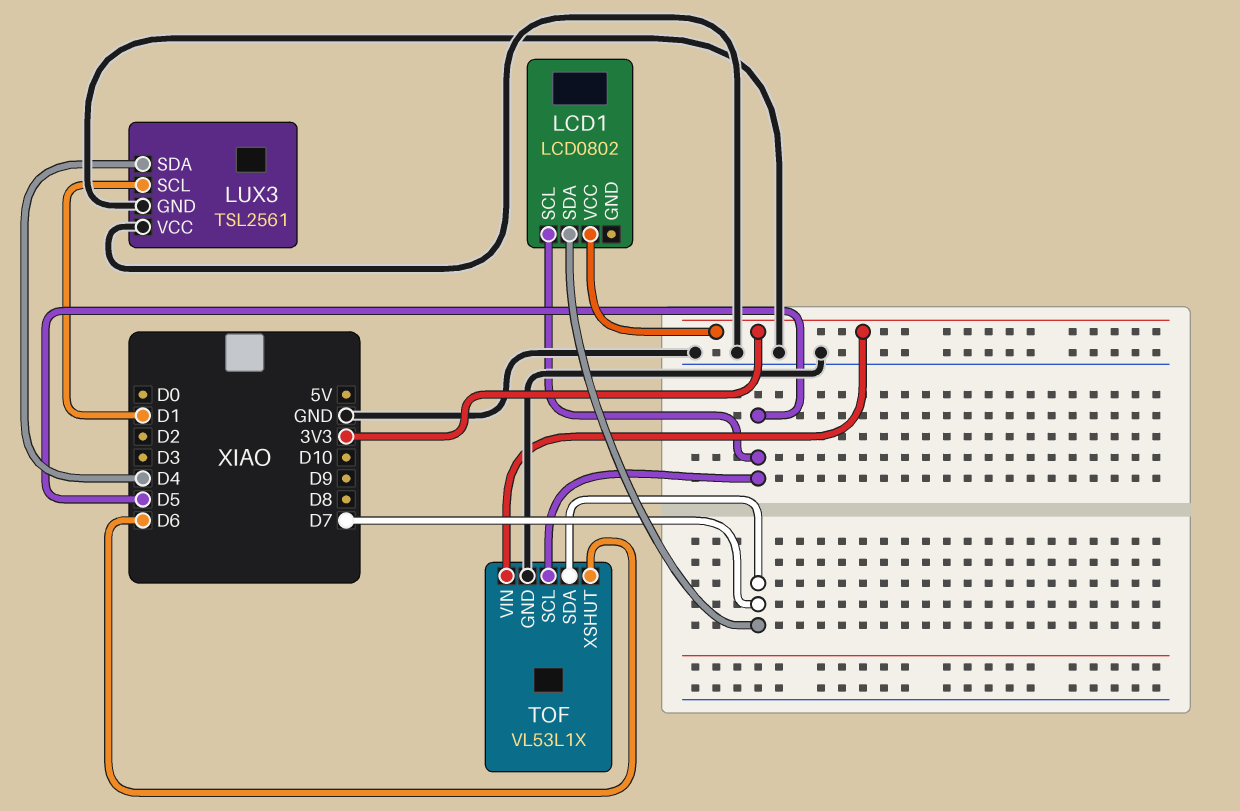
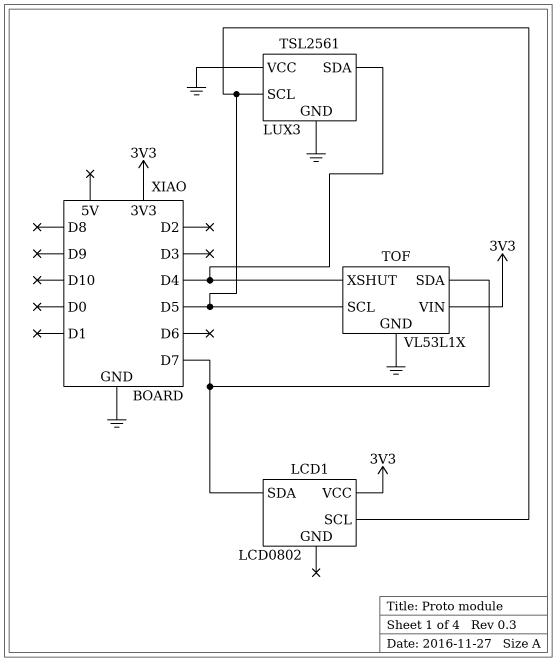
LUX3 pin SCL: D1 -> D5
TOF pin XSHUT: D6 -> D4

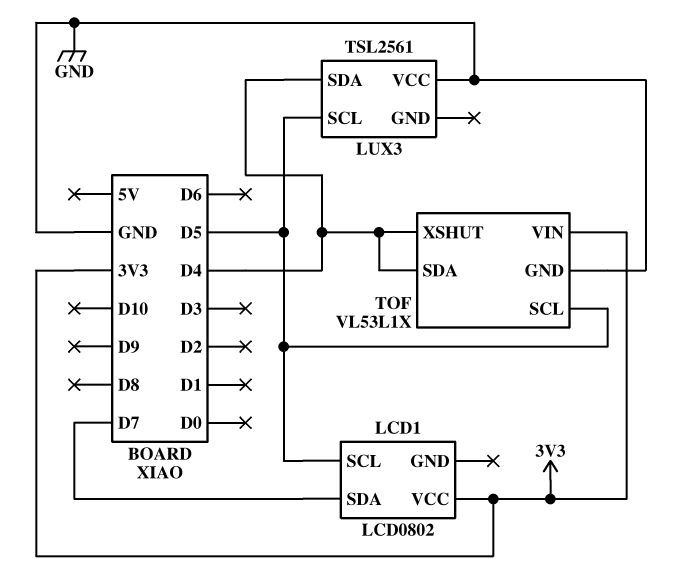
LUX3 pin GND: GND -> none
TOF pin SDA: D7 -> D4

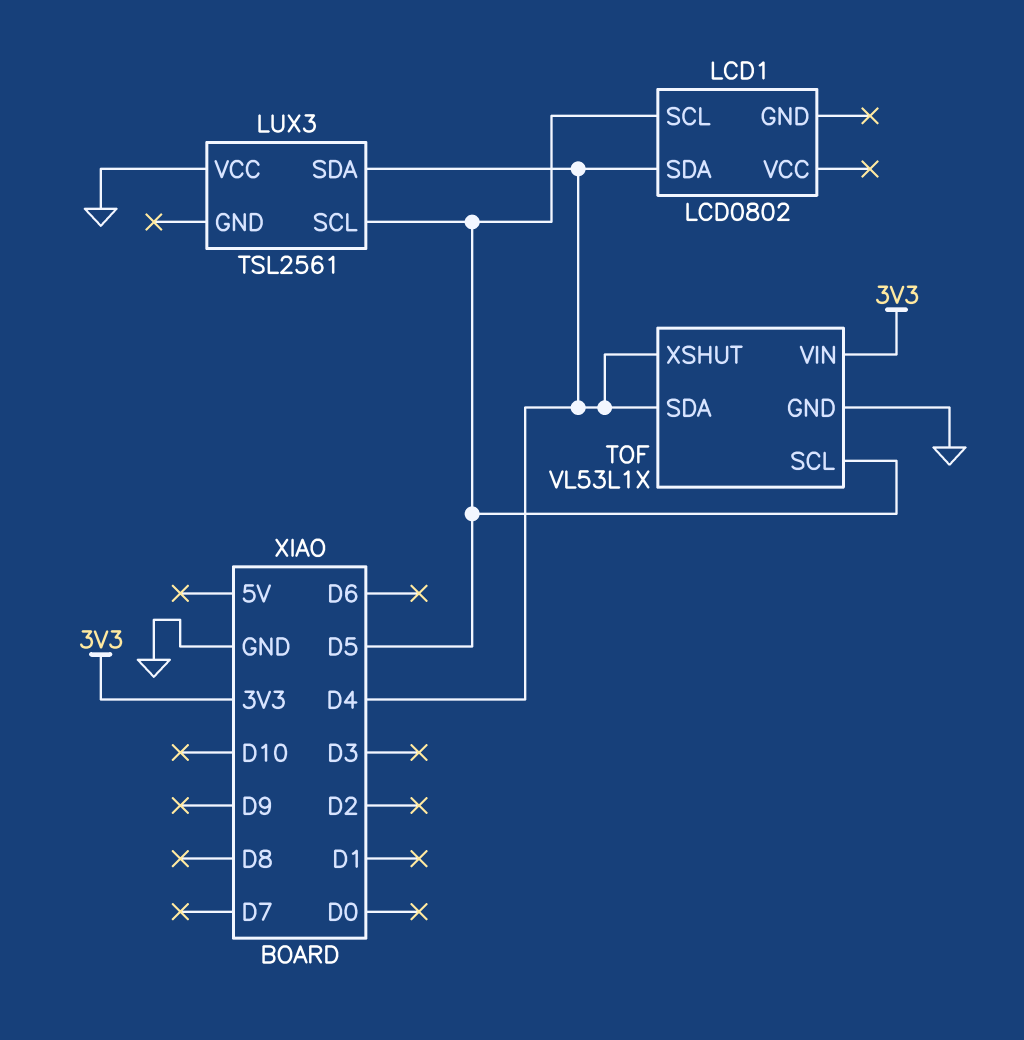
LCD1 pin SDA: D7 -> D4
LCD1 pin VCC: 3V3 -> none

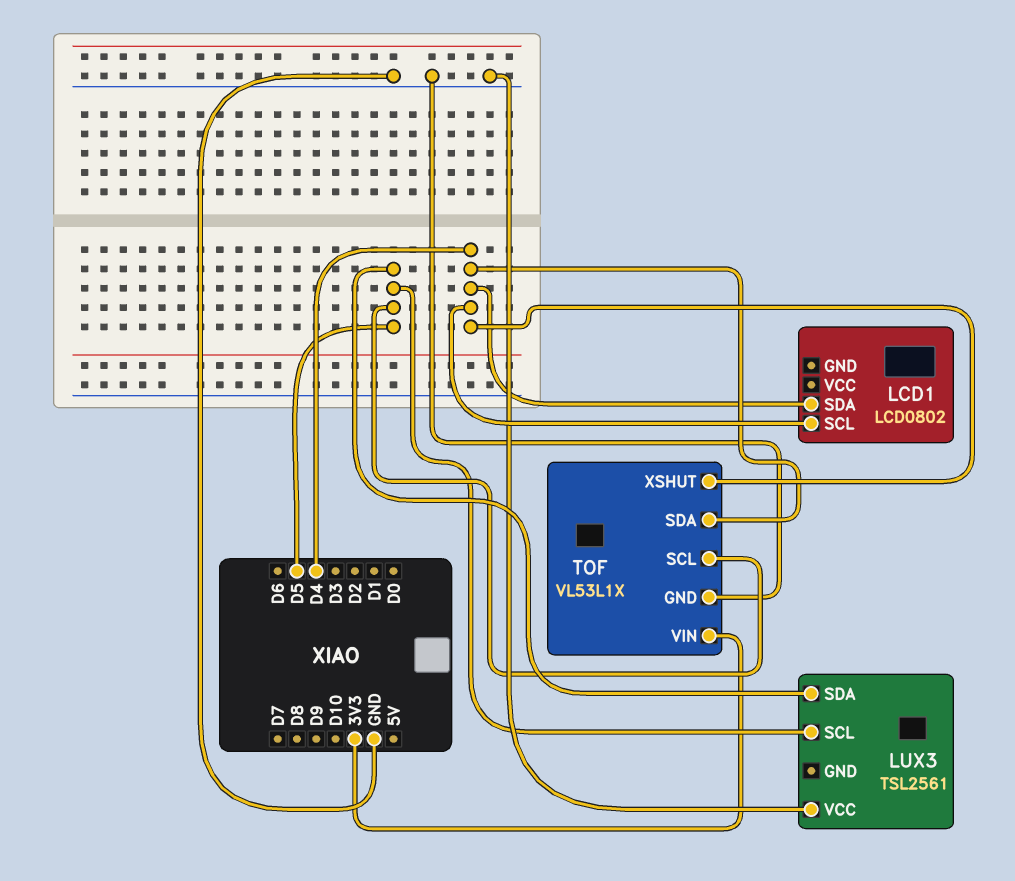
LCD1 pin SCL: D5 -> D4
LUX3 pin SDA: D4 -> D5

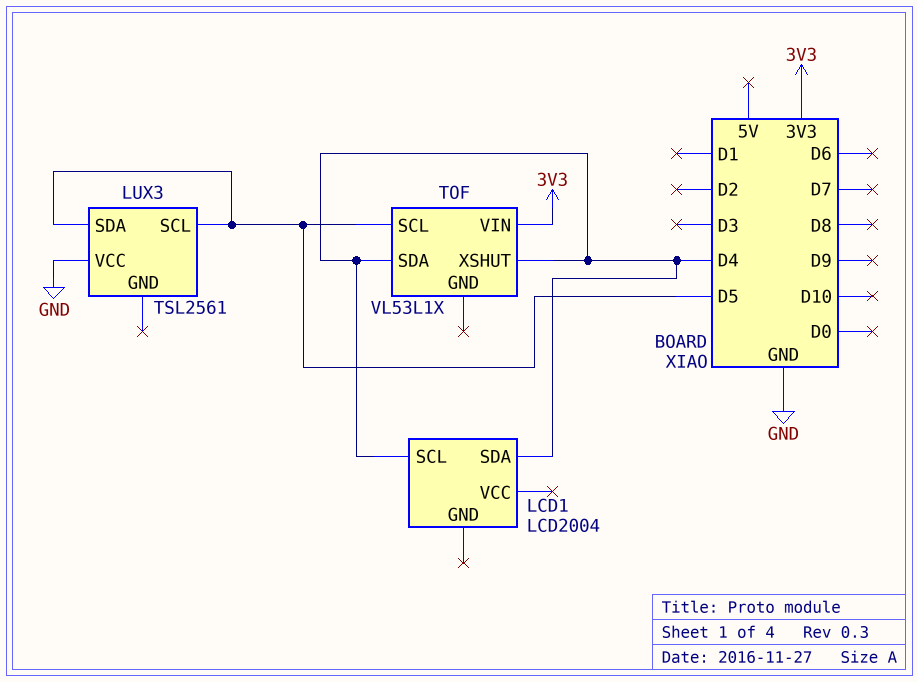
LCD1: LCD0802 -> LCD2004
TOF pin GND: GND -> none

